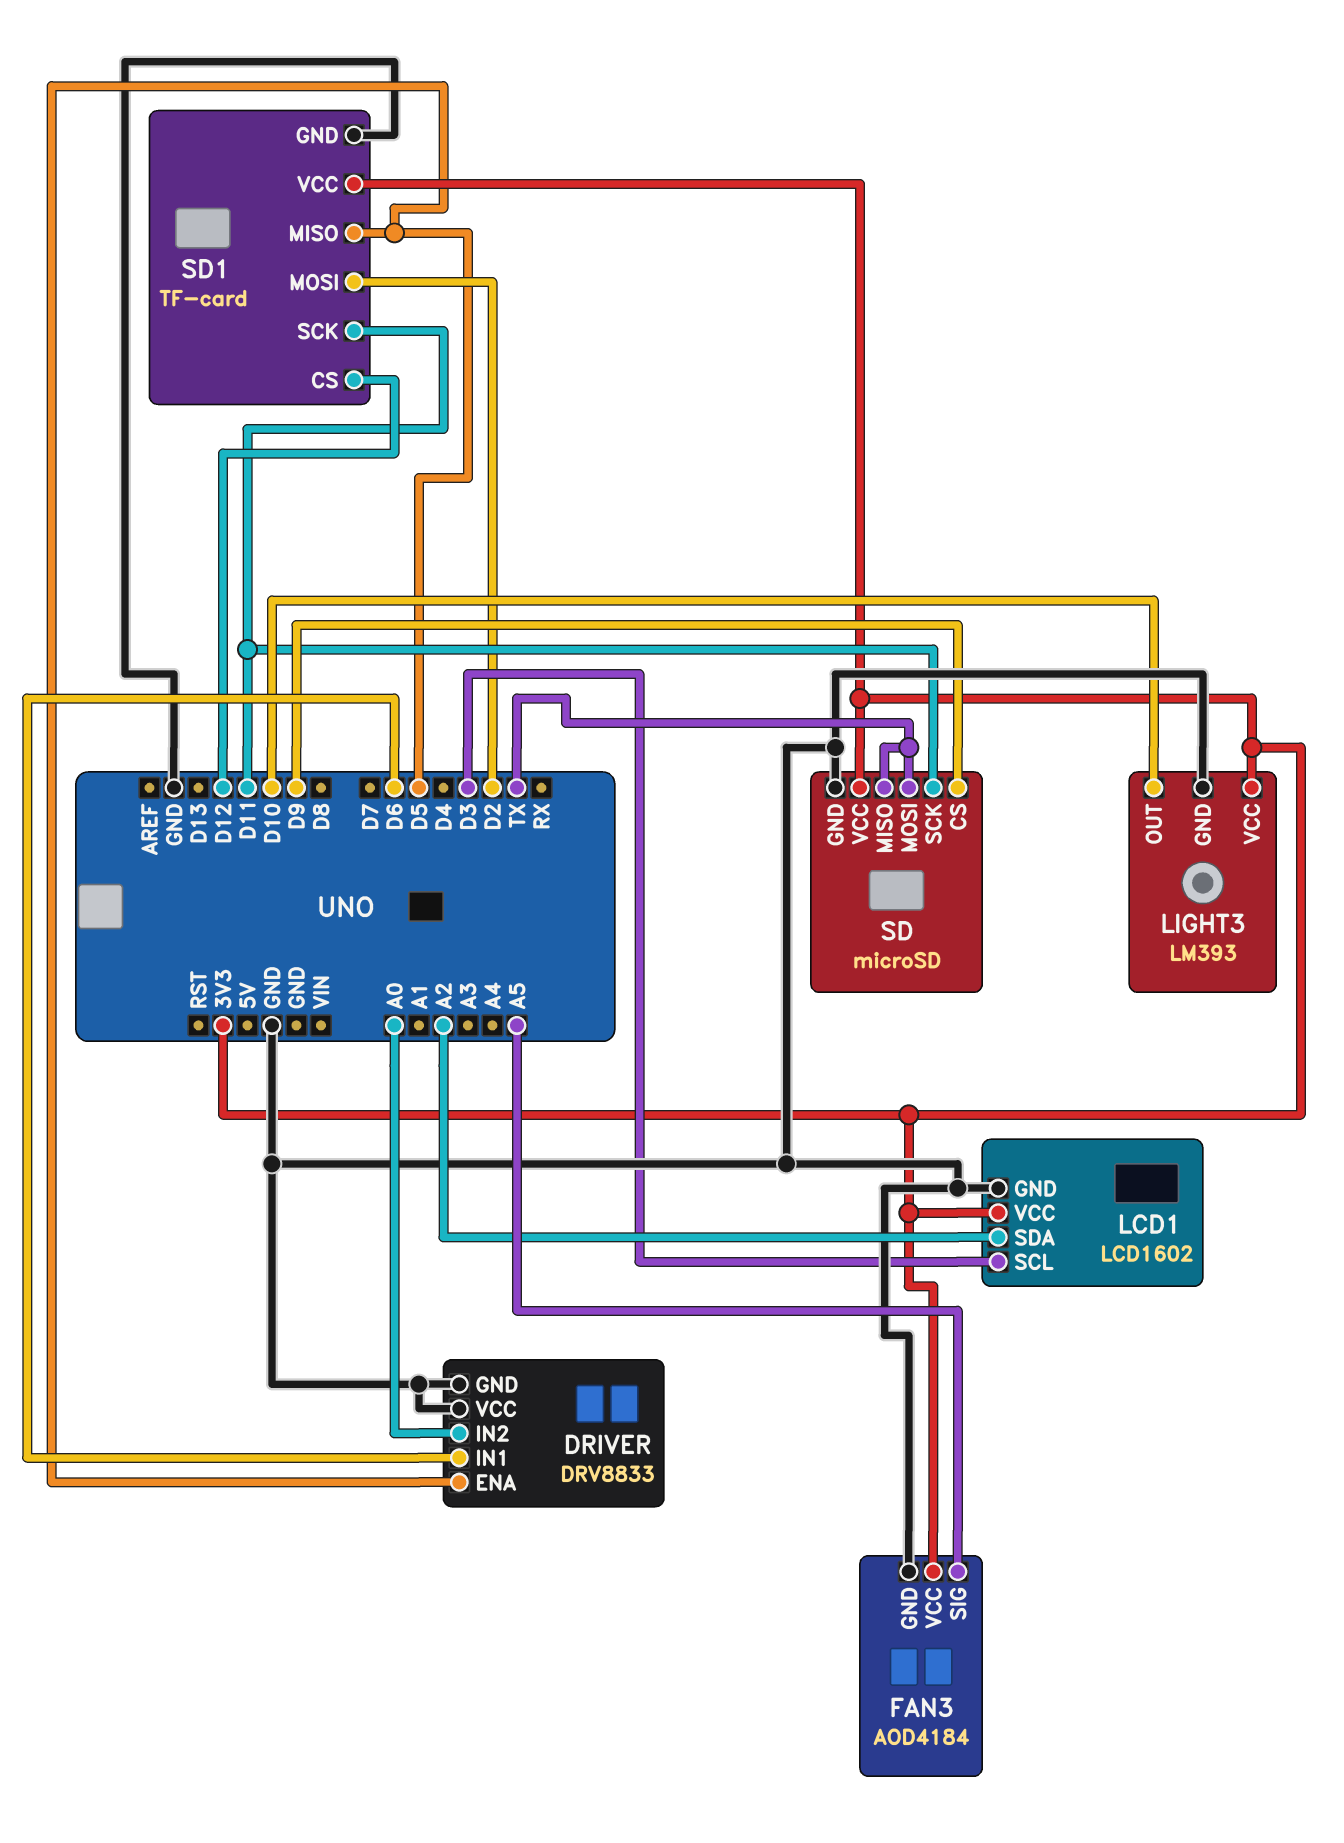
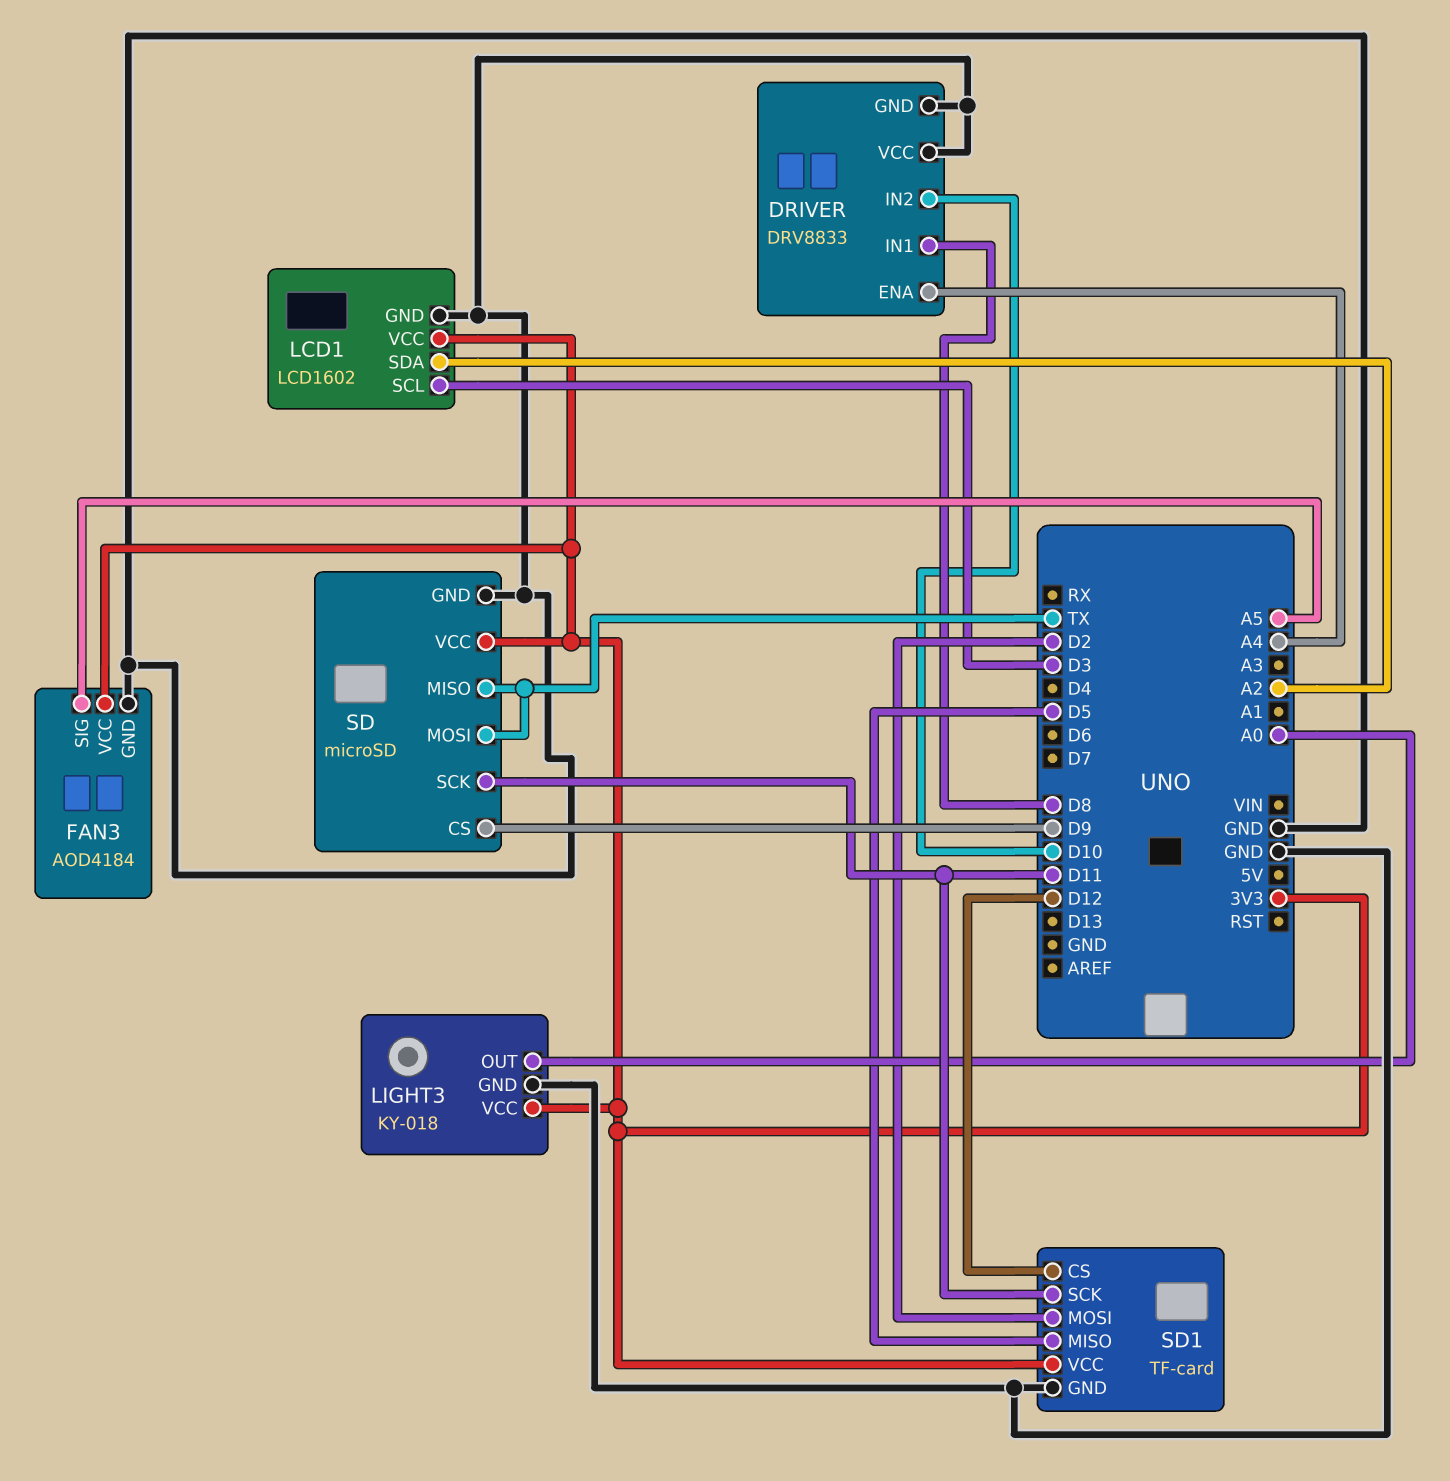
DRIVER pin ENA: D5 -> A4
DRIVER pin IN1: D6 -> D8
DRIVER pin IN2: A0 -> D10
LIGHT3: LM393 -> KY-018
LIGHT3 pin OUT: D10 -> A0

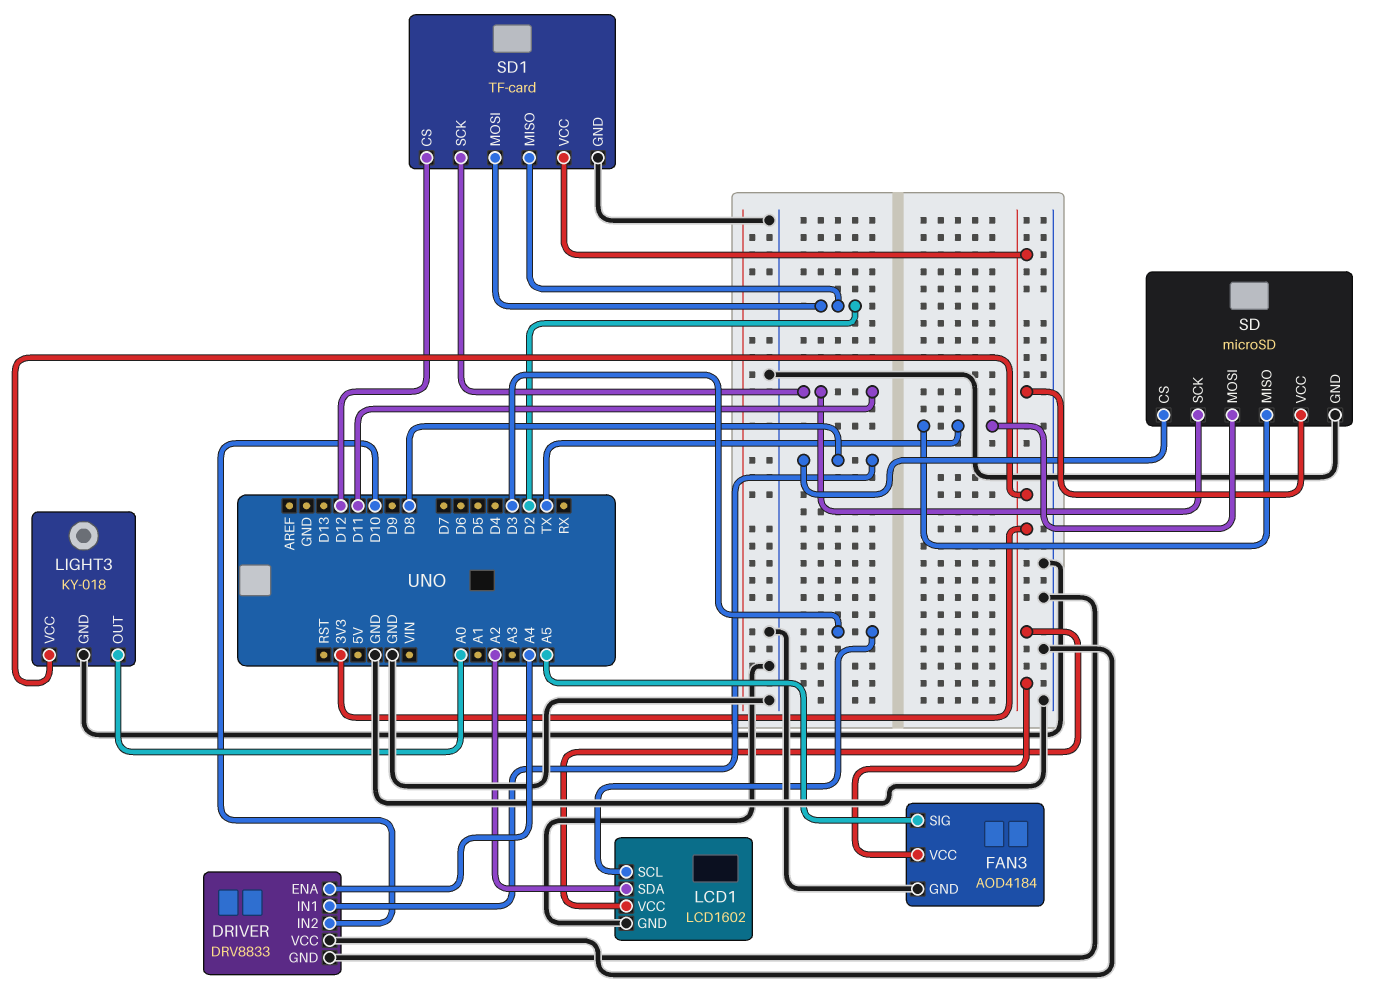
SD pin CS: D9 -> D8
SD1 pin MISO: D5 -> D2

